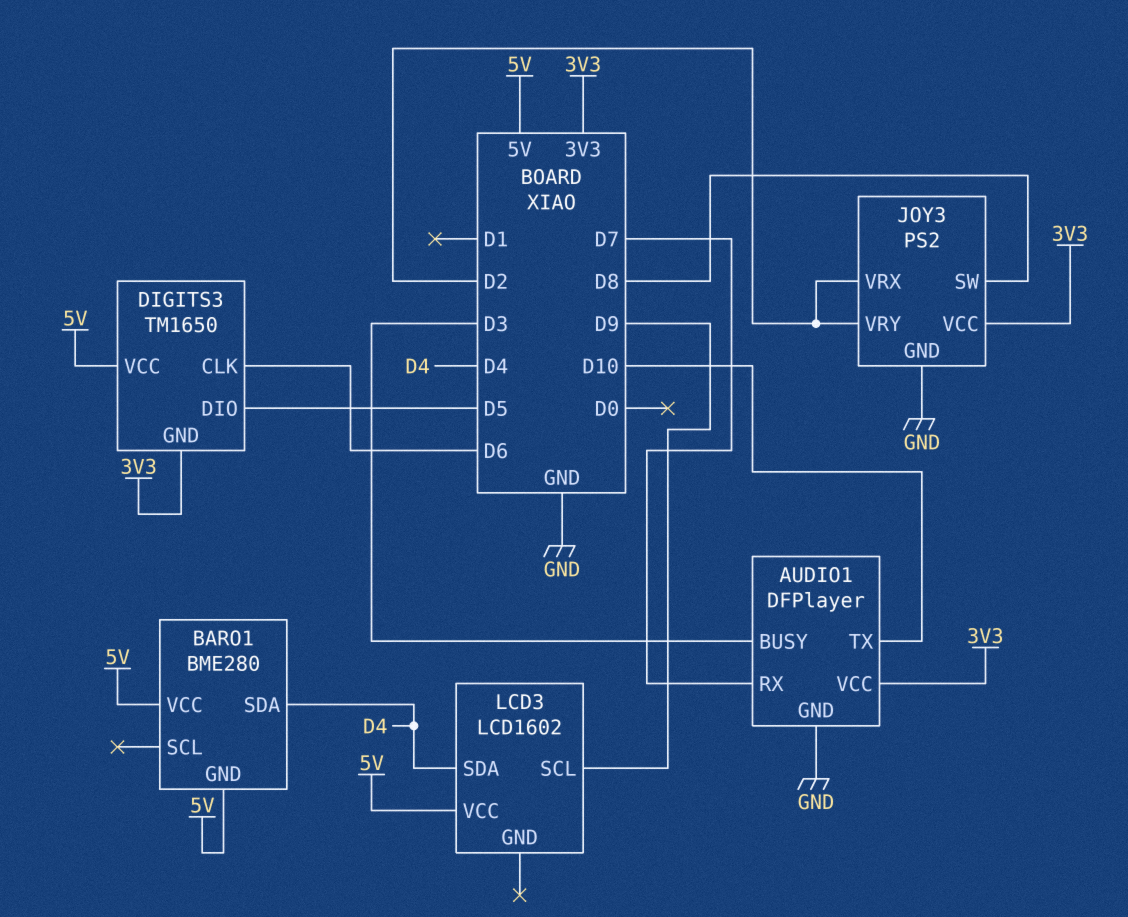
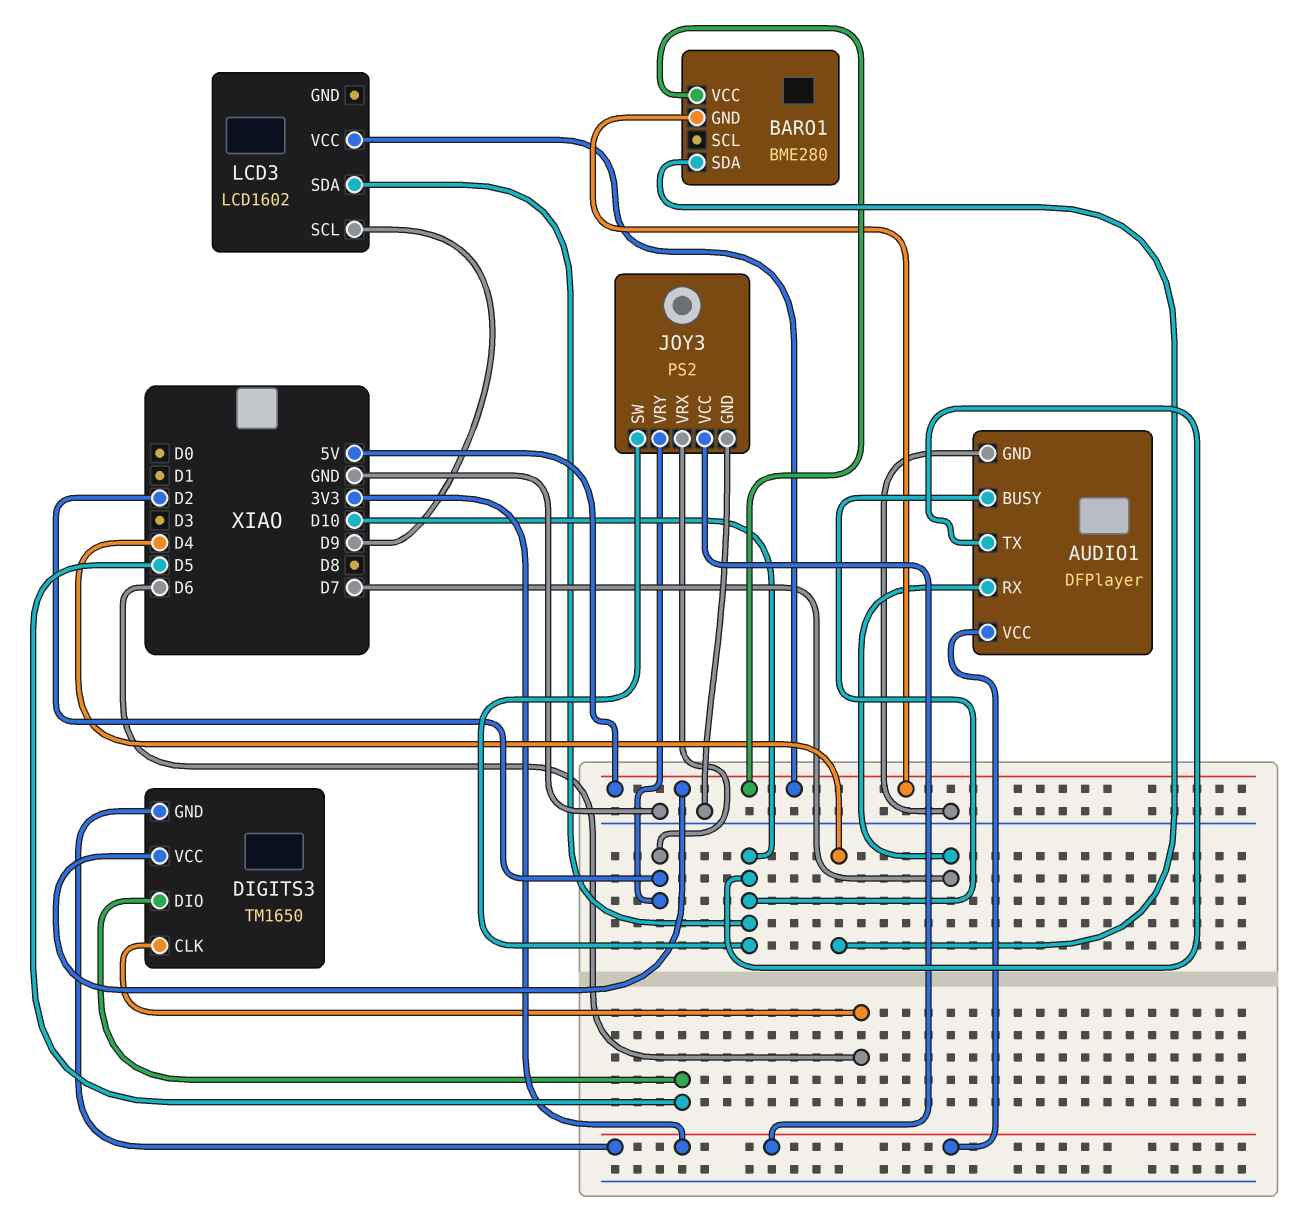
AUDIO1 pin BUSY: D3 -> D10
JOY3 pin SW: D8 -> D10
LCD3 pin SDA: D4 -> D10

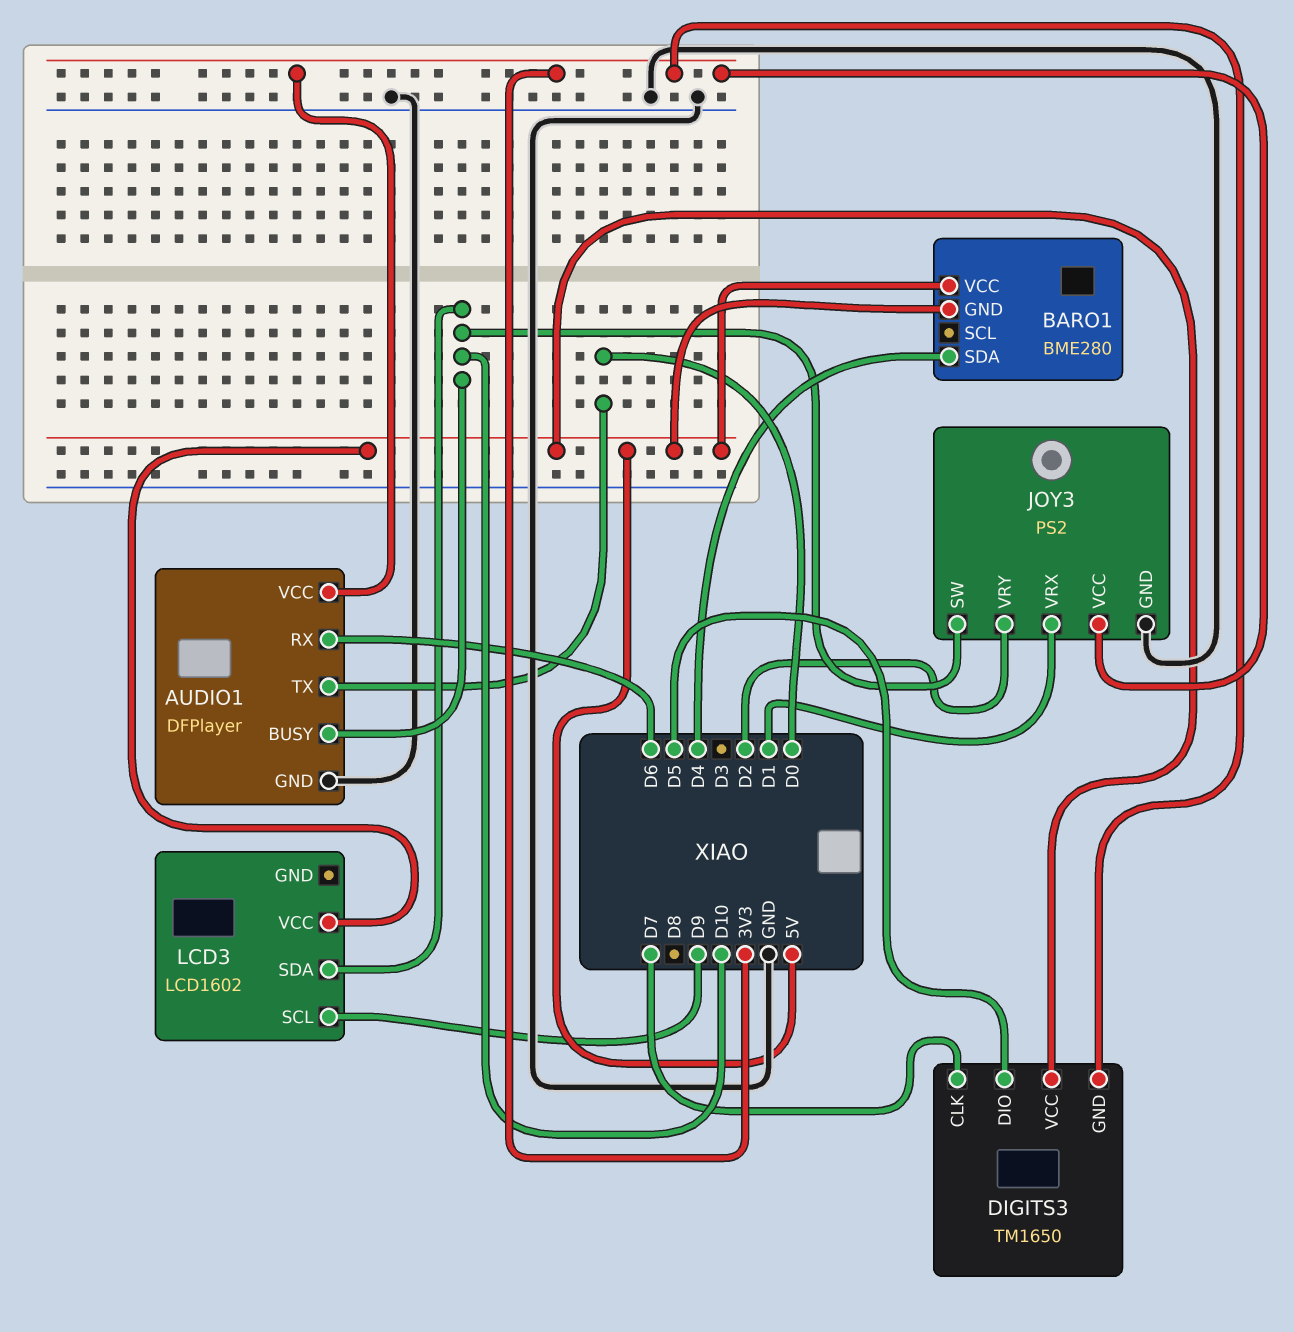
AUDIO1 pin RX: D7 -> D6
AUDIO1 pin TX: D10 -> D0
DIGITS3 pin CLK: D6 -> D7
JOY3 pin VRX: D2 -> D1

